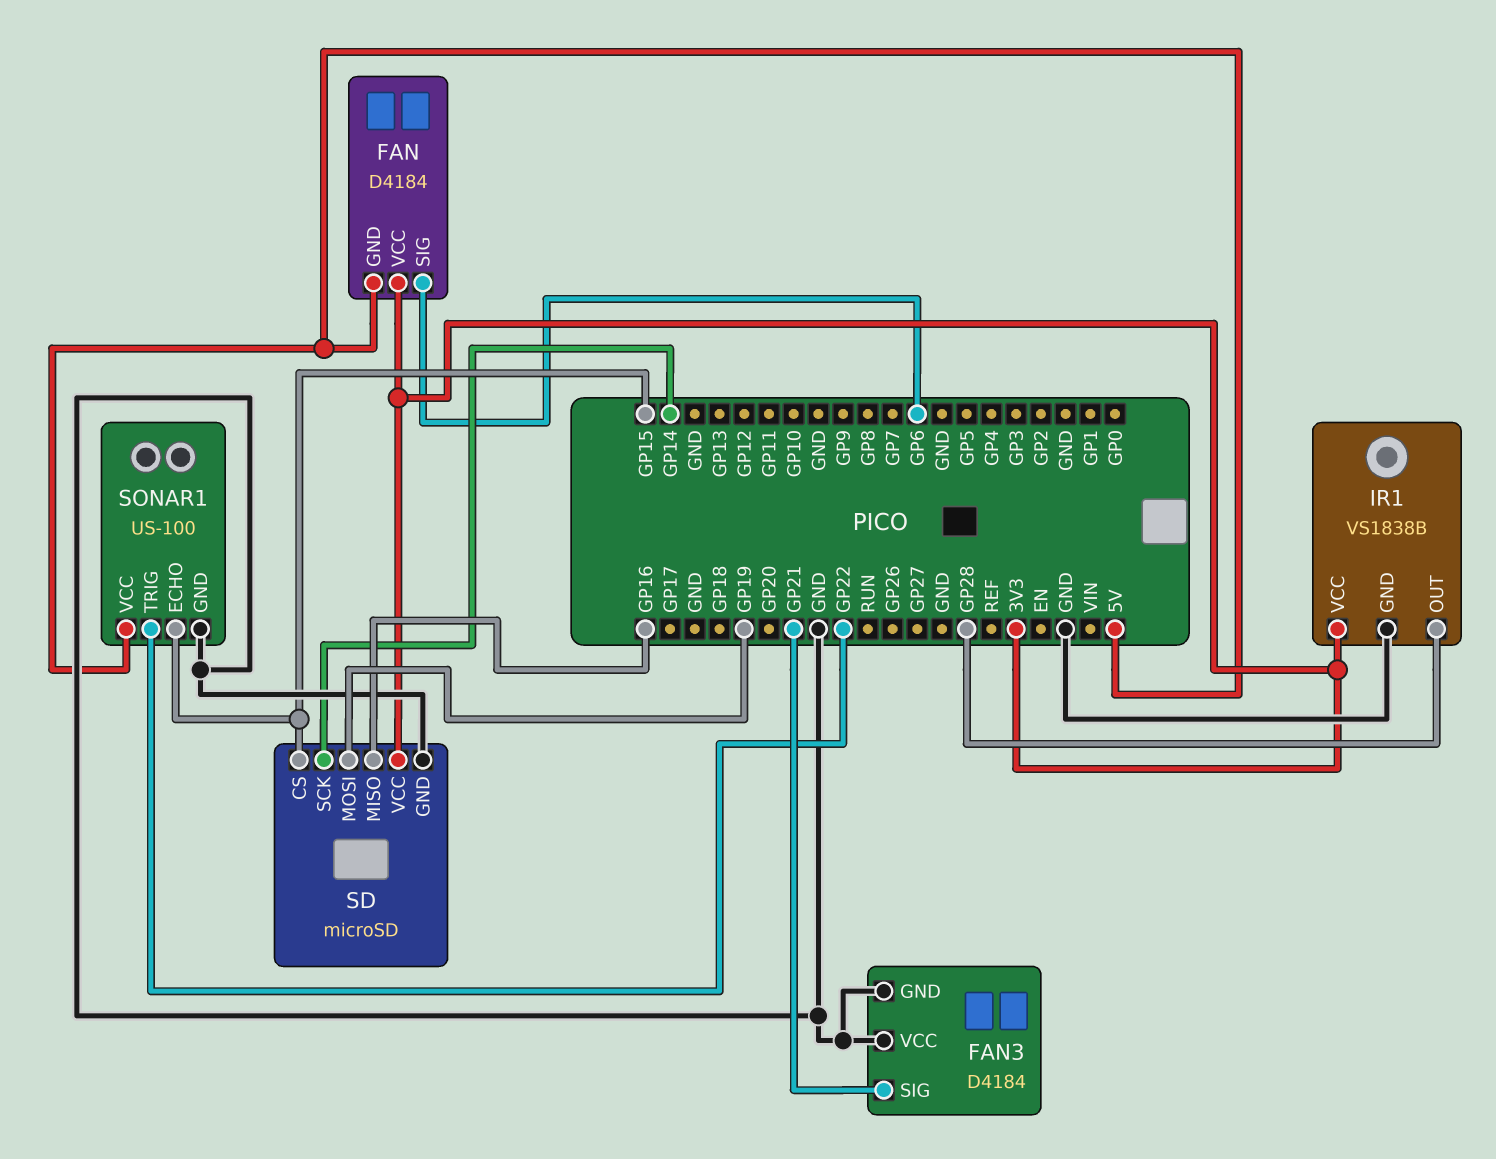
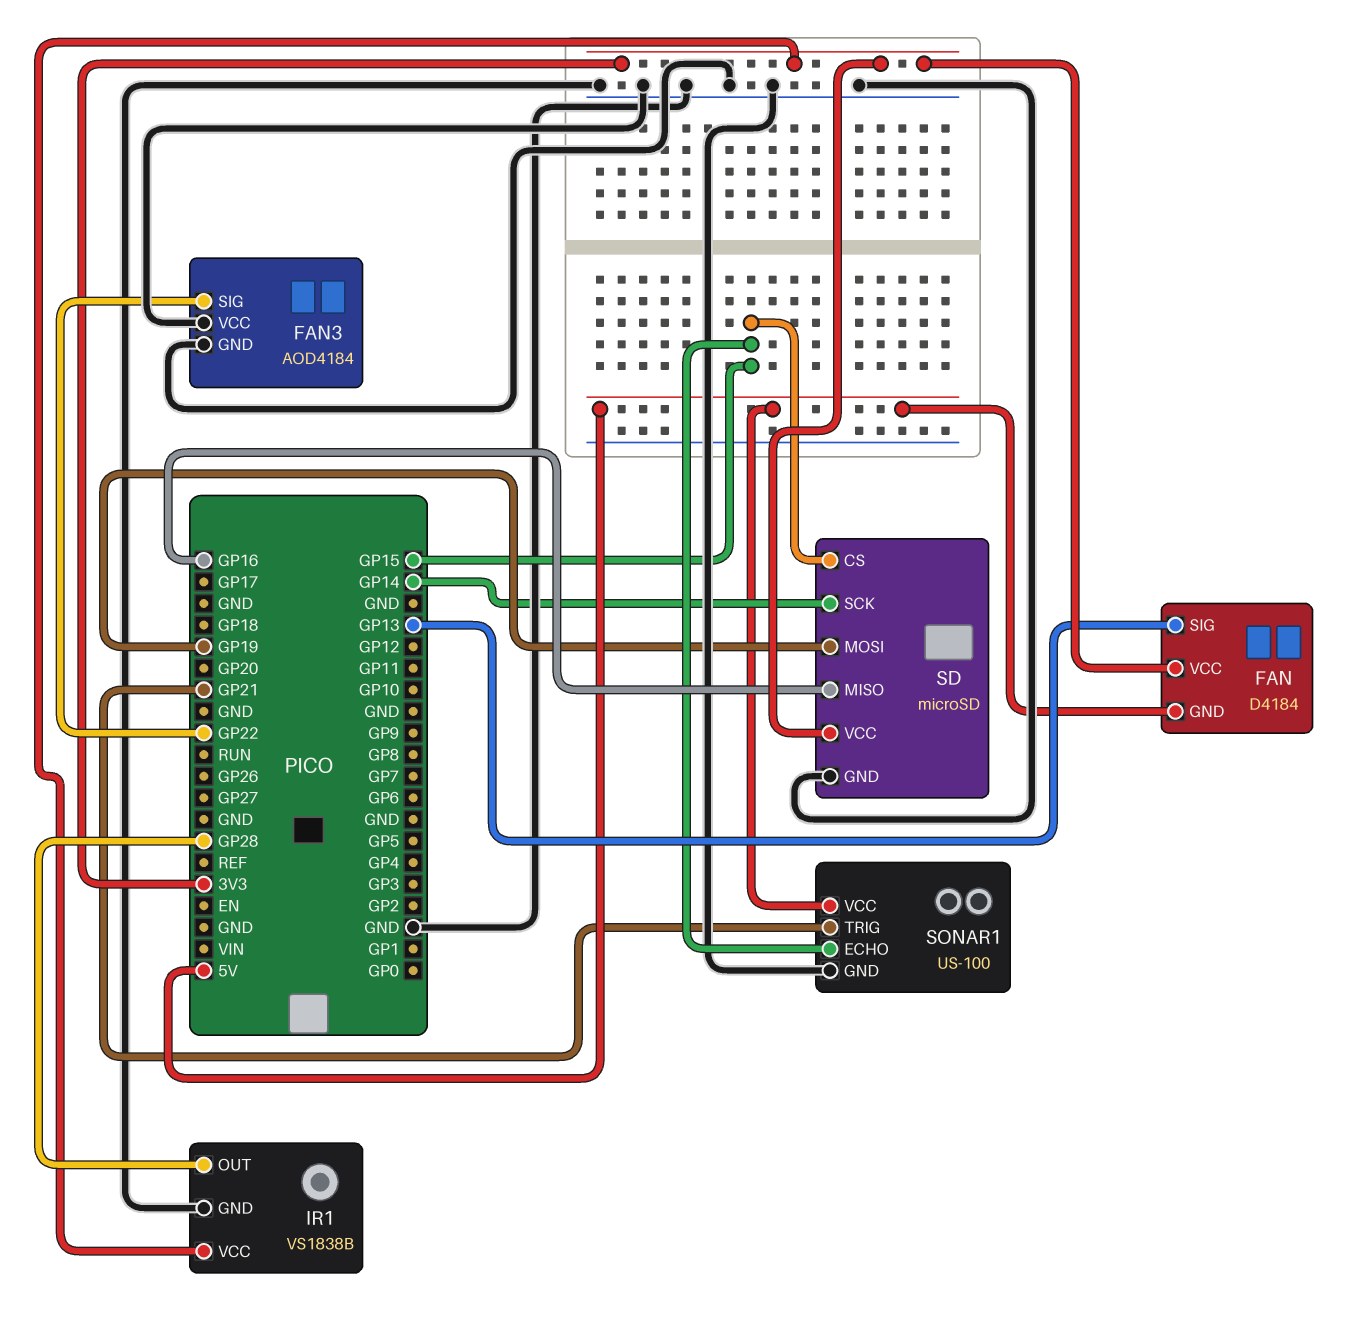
FAN pin SIG: GP6 -> GP13
FAN3: D4184 -> AOD4184
FAN3 pin SIG: GP21 -> GP22
SONAR1 pin TRIG: GP22 -> GP21

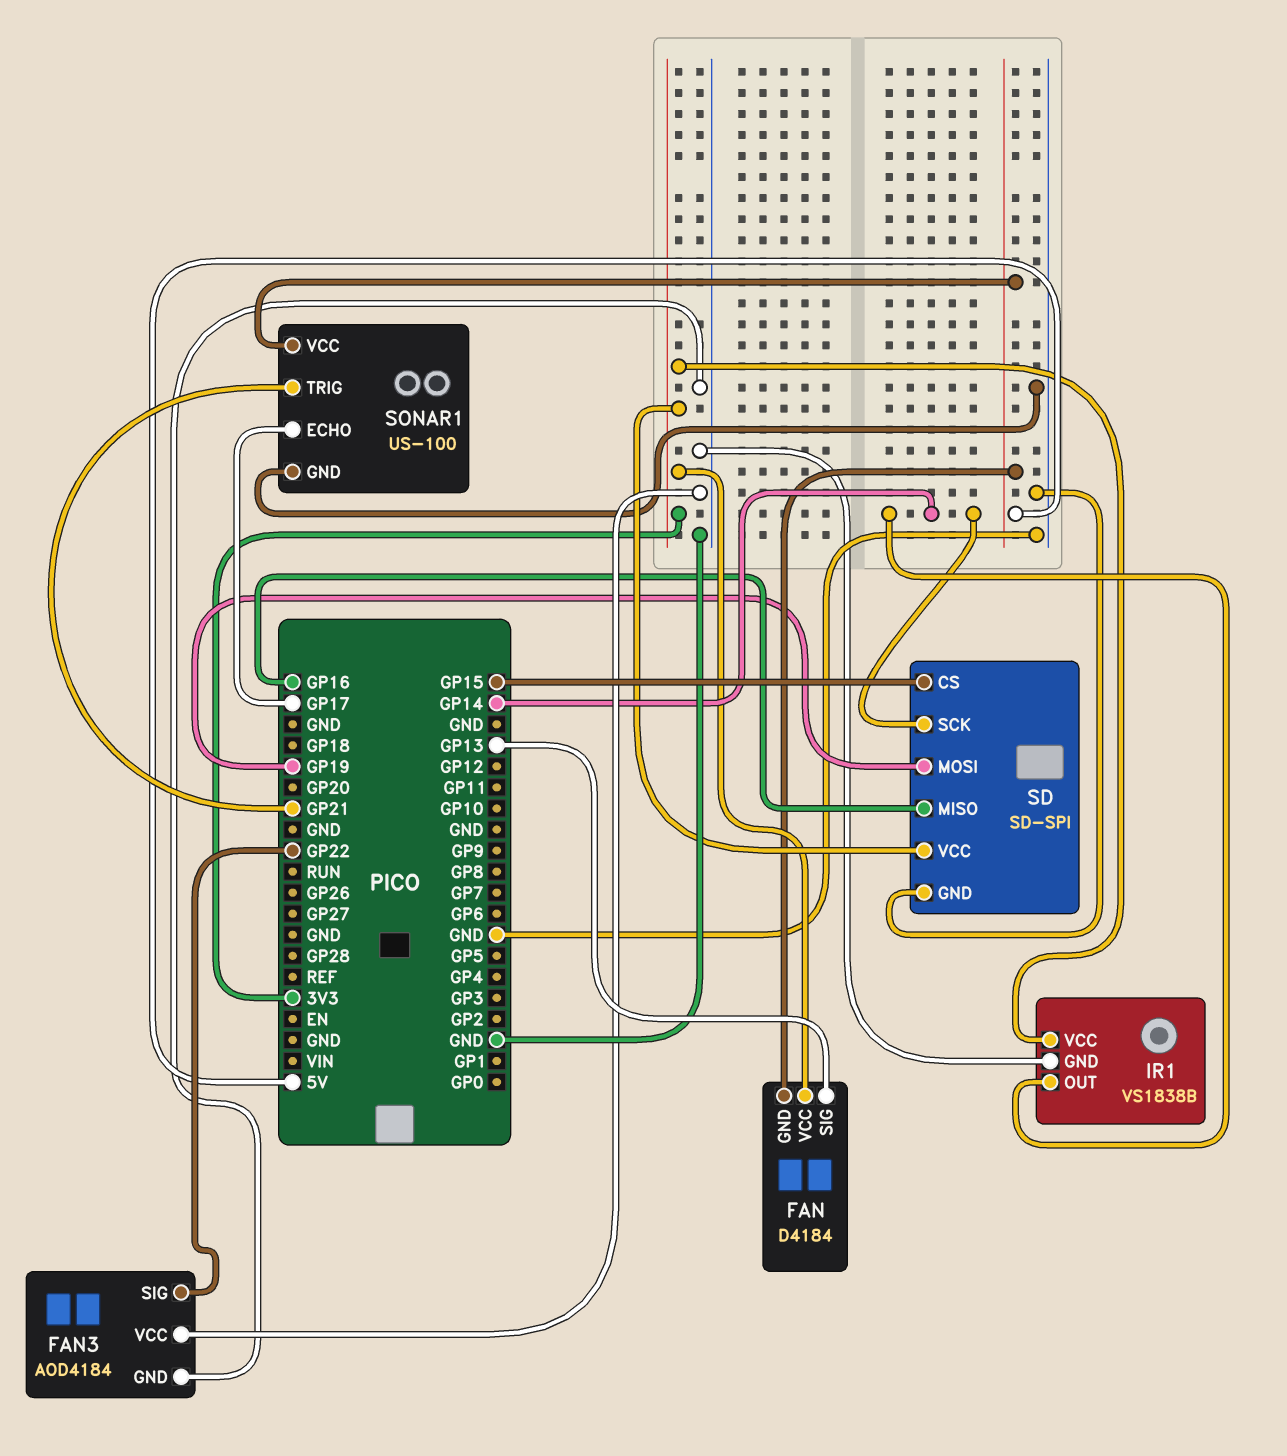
IR1 pin OUT: GP28 -> GP14
SD: microSD -> SD-SPI
SONAR1 pin ECHO: GP15 -> GP17

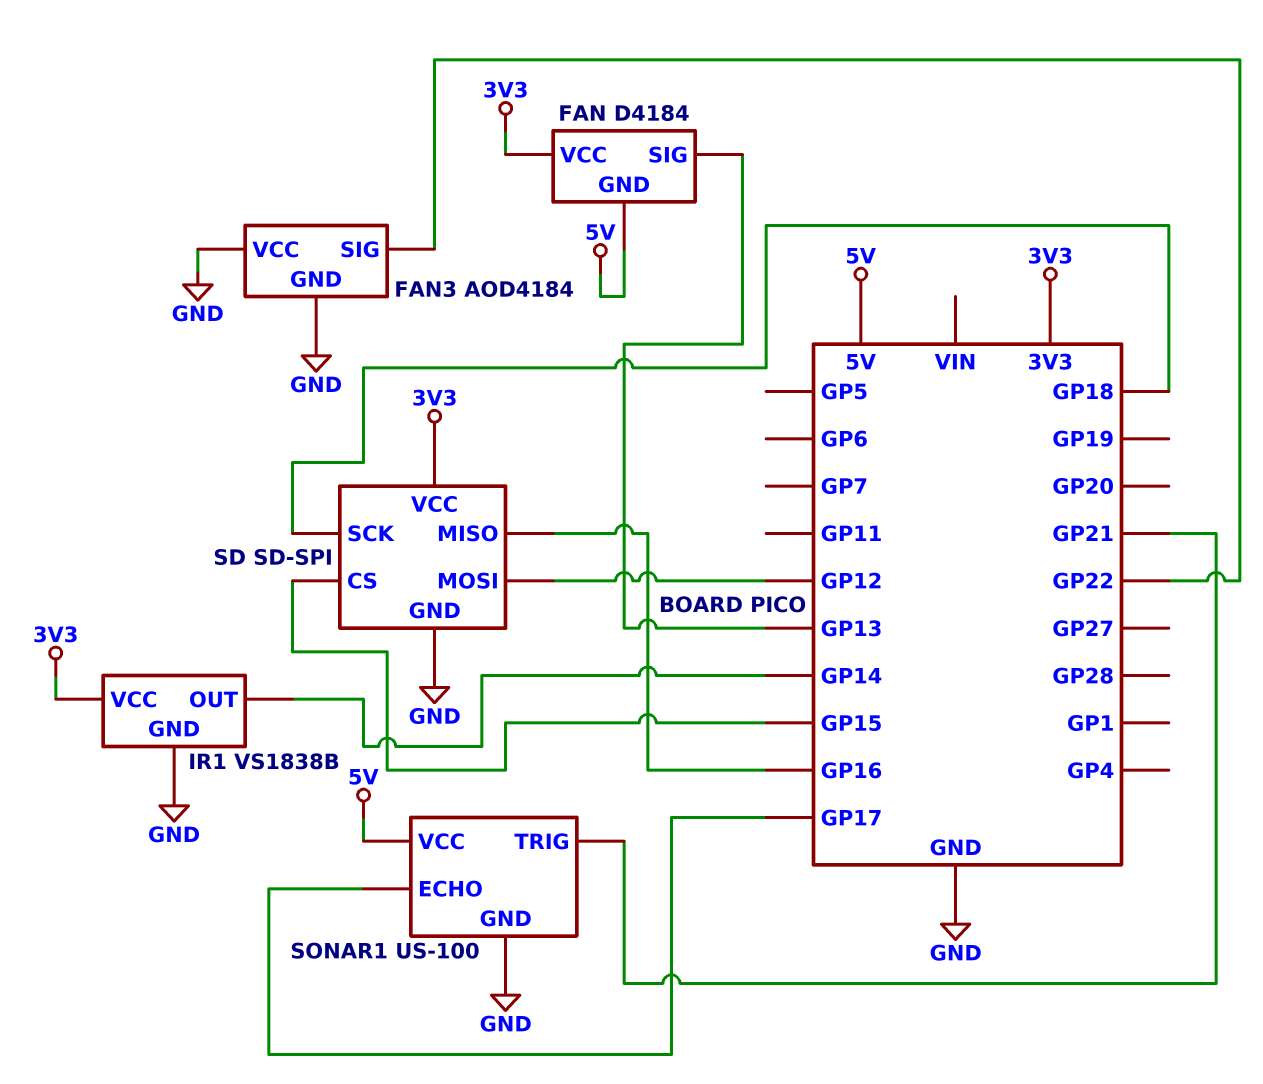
SD pin MOSI: GP19 -> GP12
SD pin SCK: GP14 -> GP18

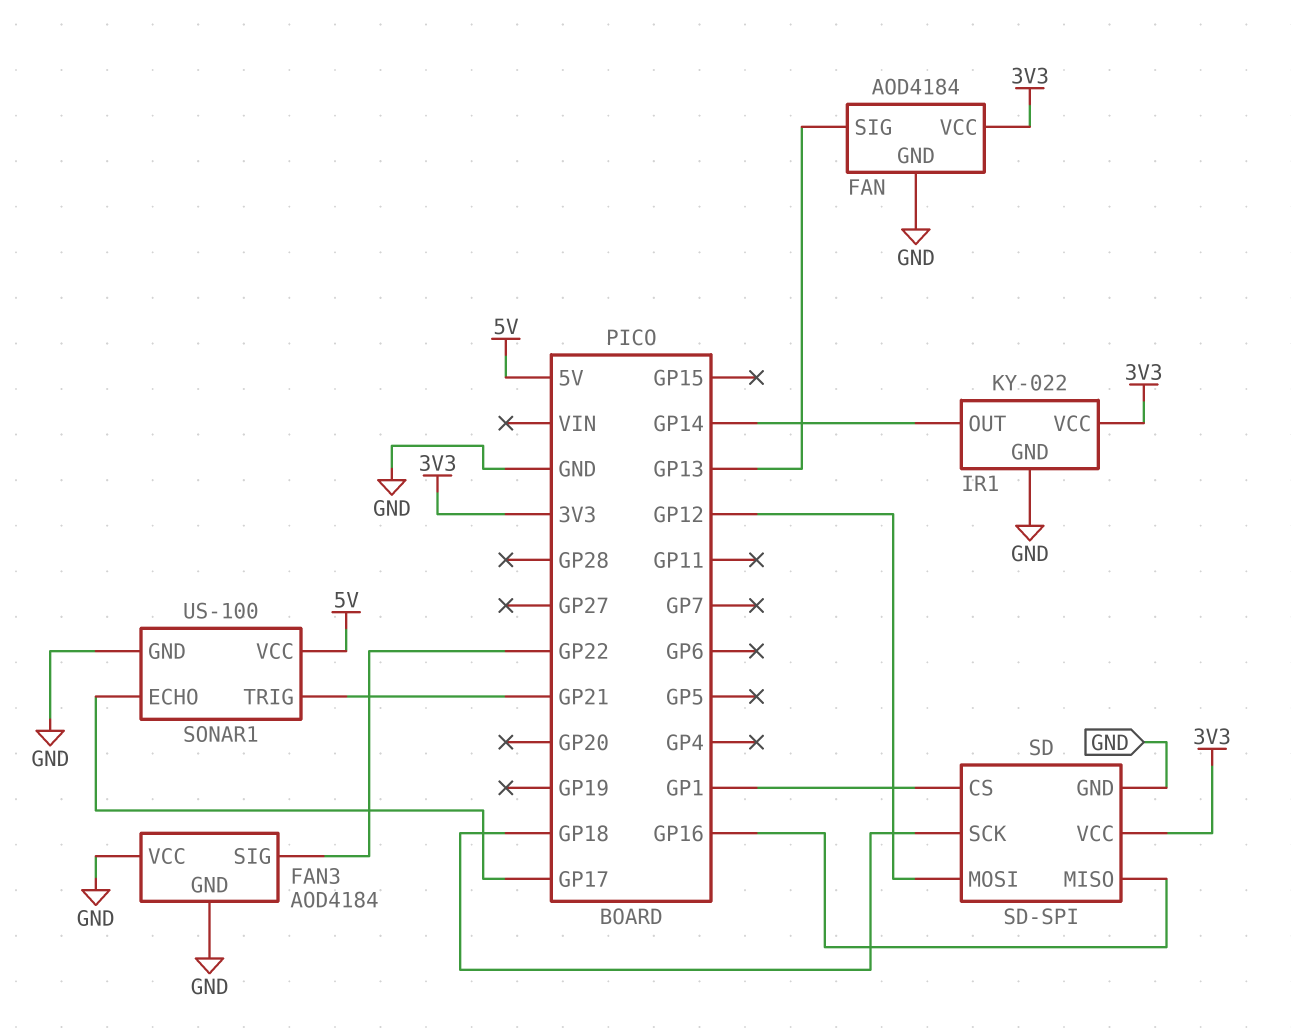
FAN: D4184 -> AOD4184
FAN pin GND: 5V -> GND
IR1: VS1838B -> KY-022
SD pin CS: GP15 -> GP1

